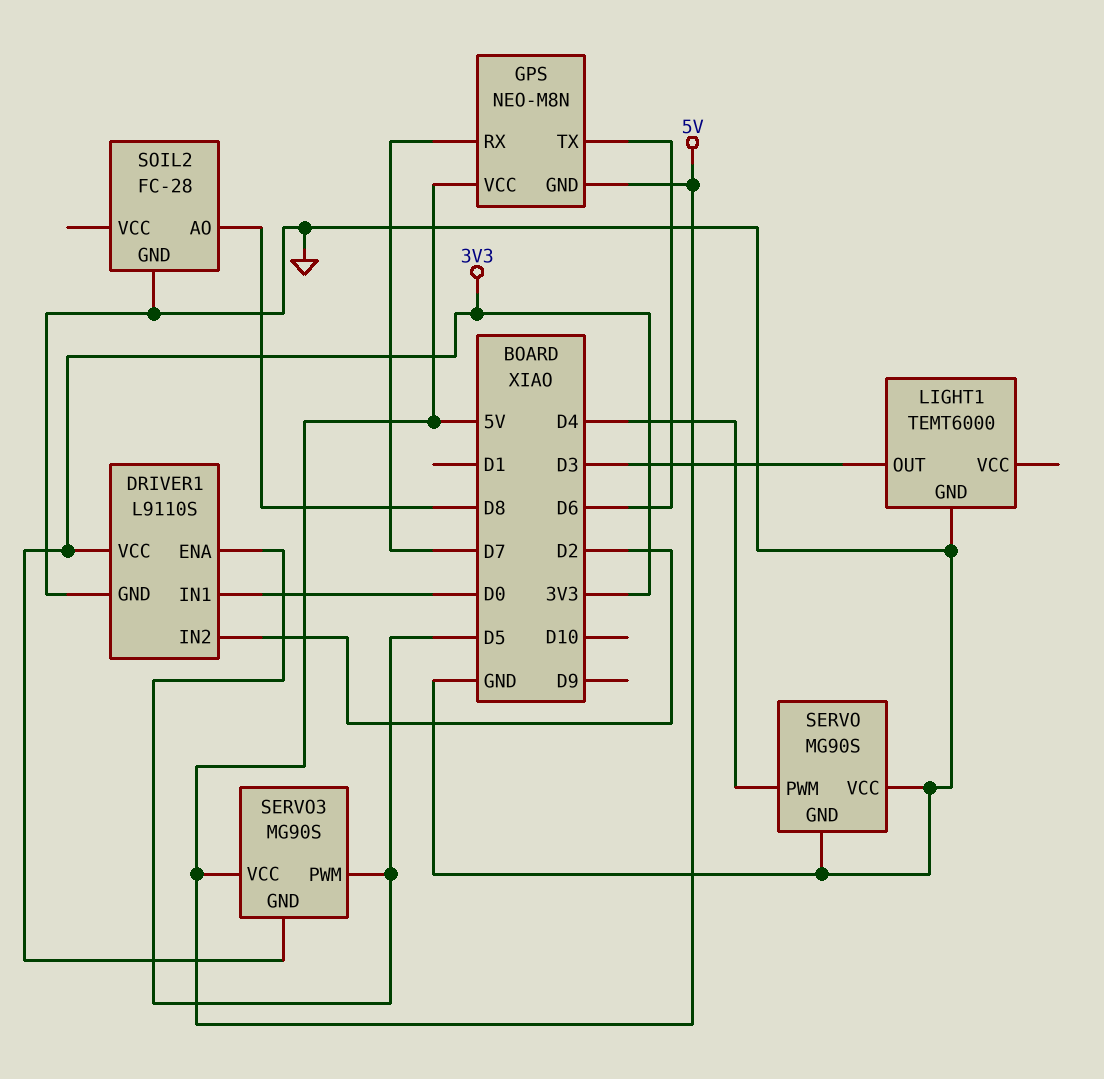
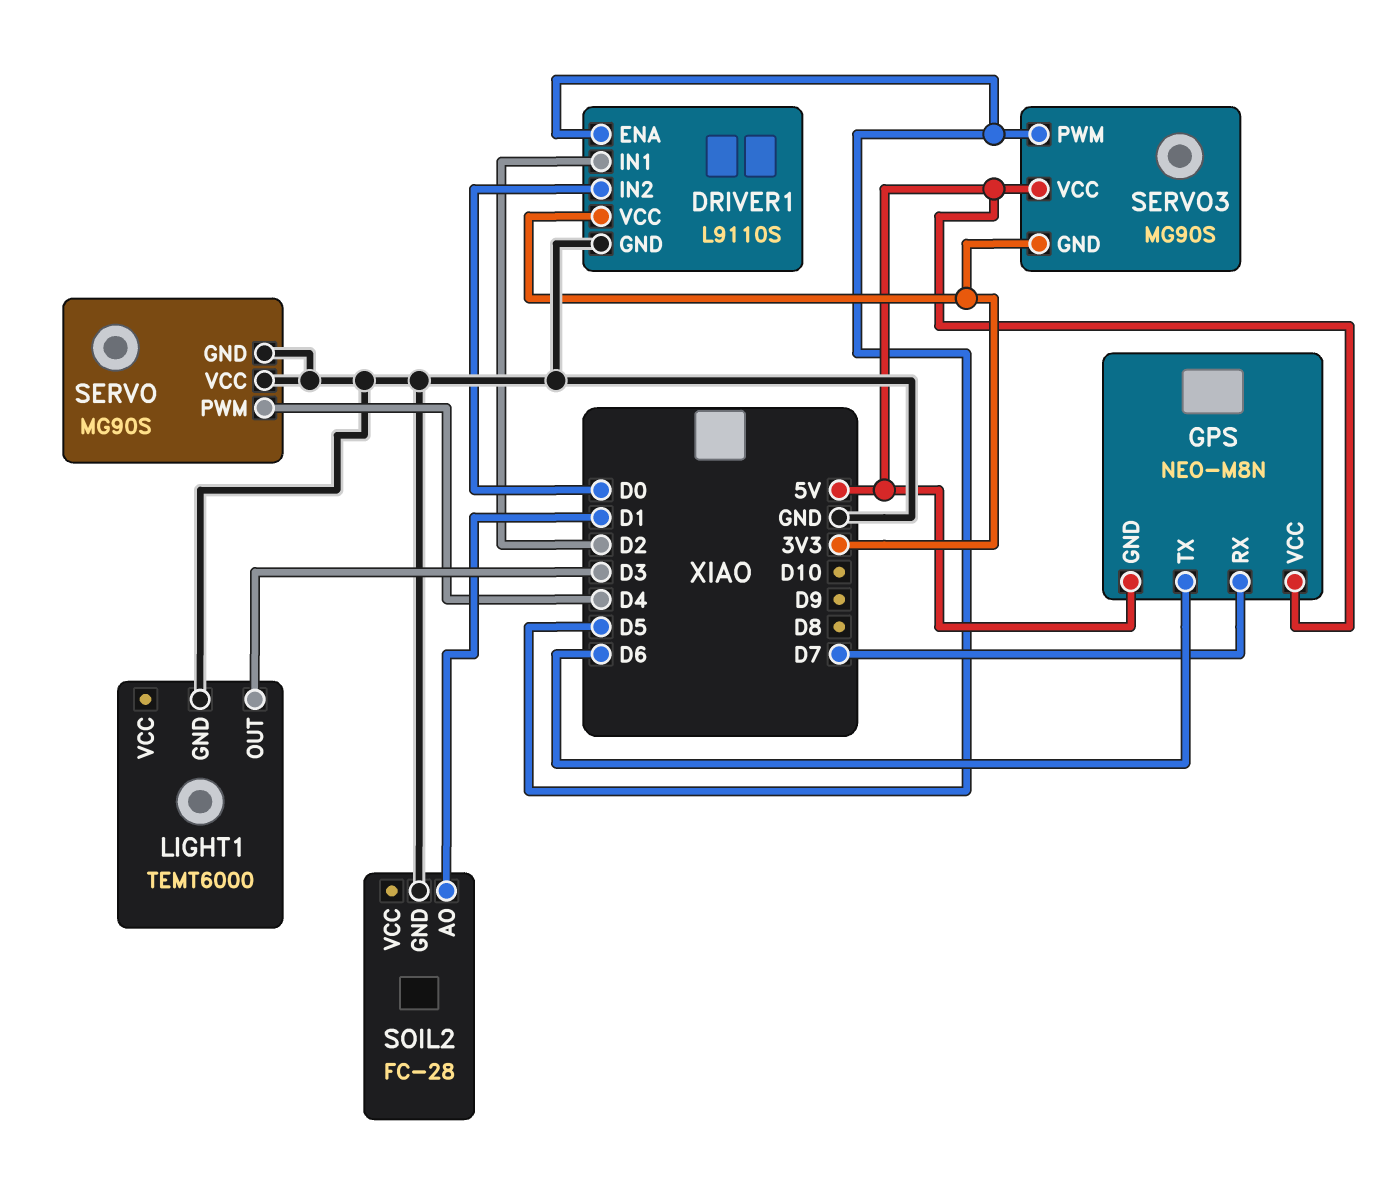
DRIVER1 pin IN1: D0 -> D2
DRIVER1 pin IN2: D2 -> D0
SOIL2 pin AO: D8 -> D1

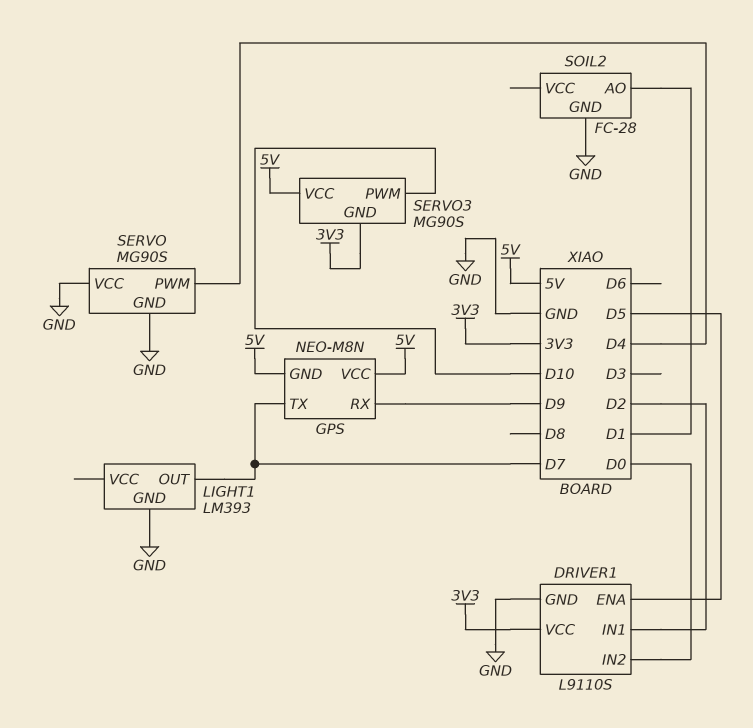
GPS pin RX: D7 -> D9
GPS pin TX: D6 -> D7
LIGHT1: TEMT6000 -> LM393
LIGHT1 pin OUT: D3 -> D7
SERVO3 pin PWM: D5 -> D10

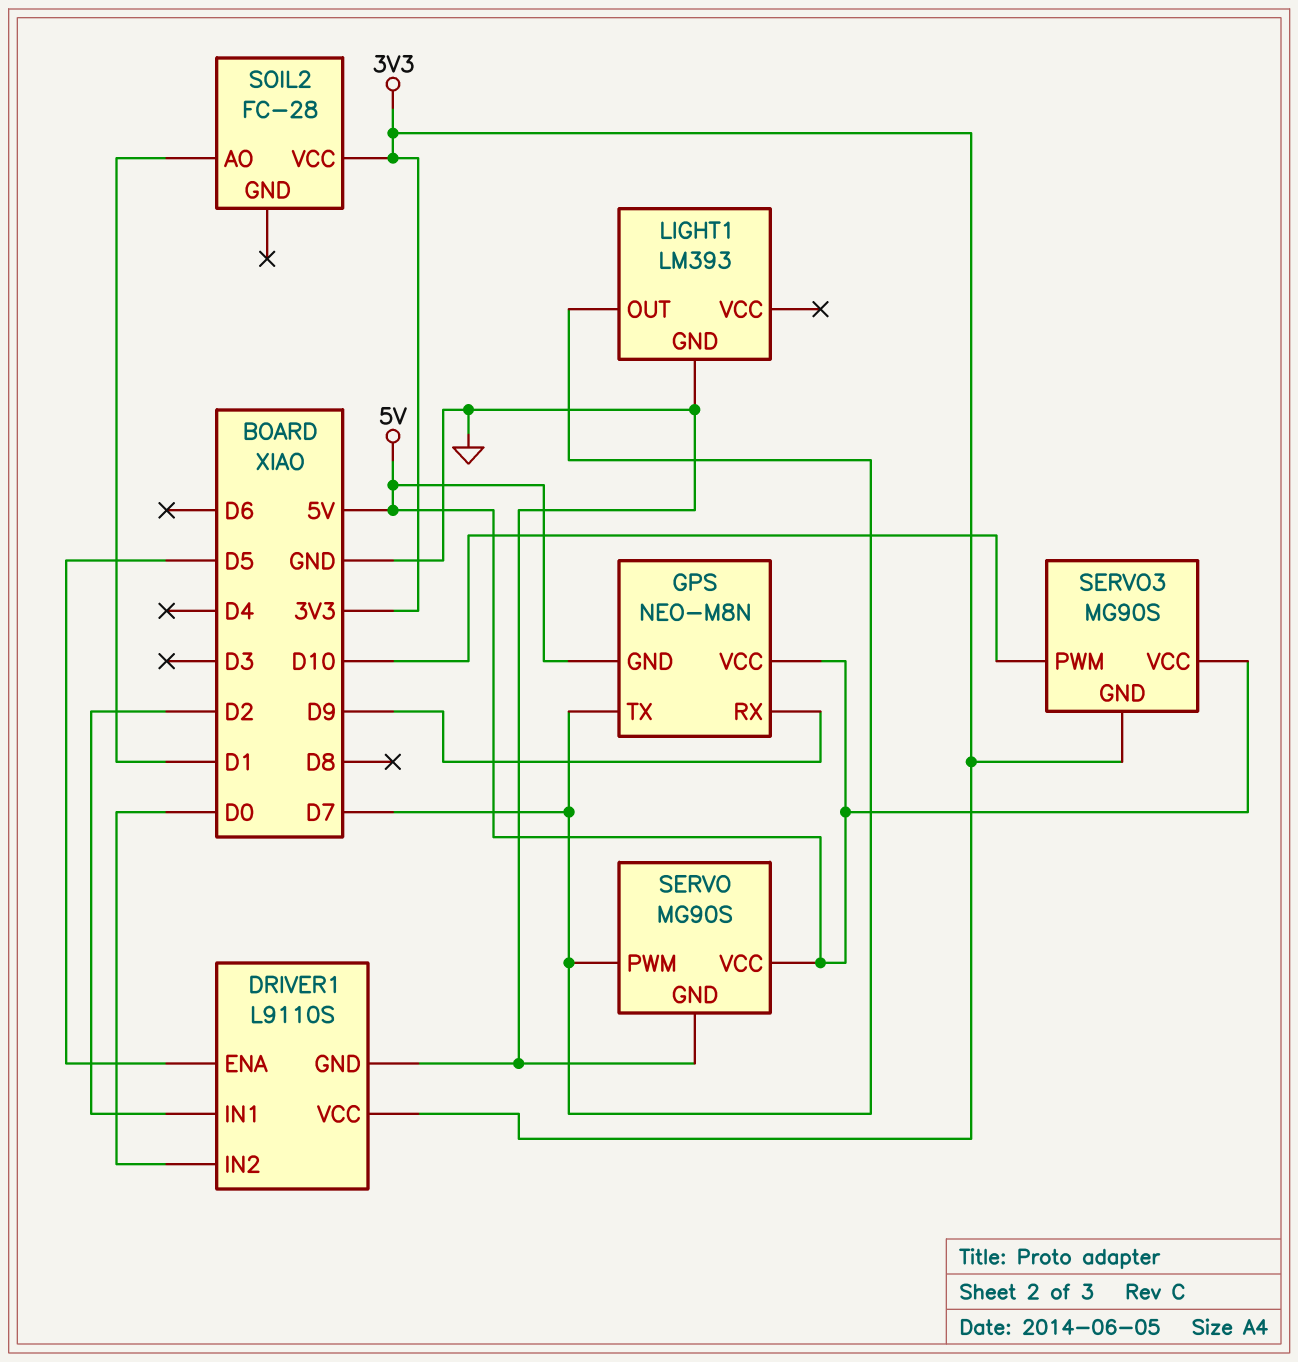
SERVO pin PWM: D4 -> D7
SERVO pin VCC: GND -> 5V
SOIL2 pin GND: GND -> none
SOIL2 pin VCC: none -> 3V3

